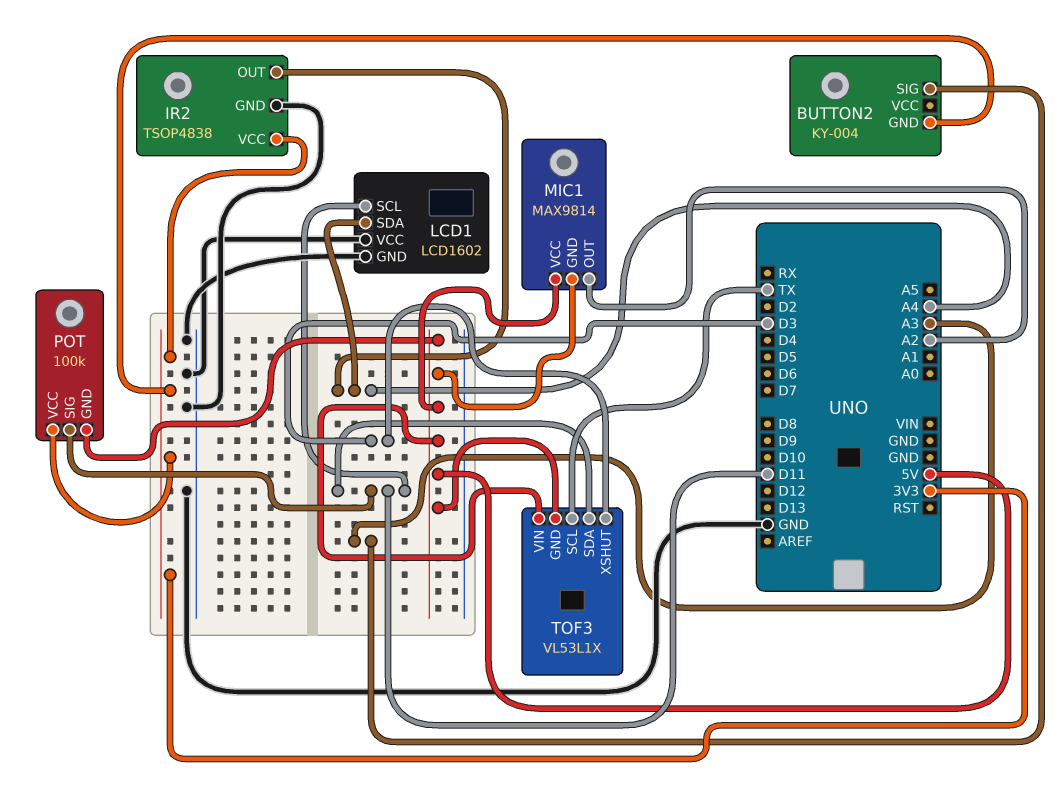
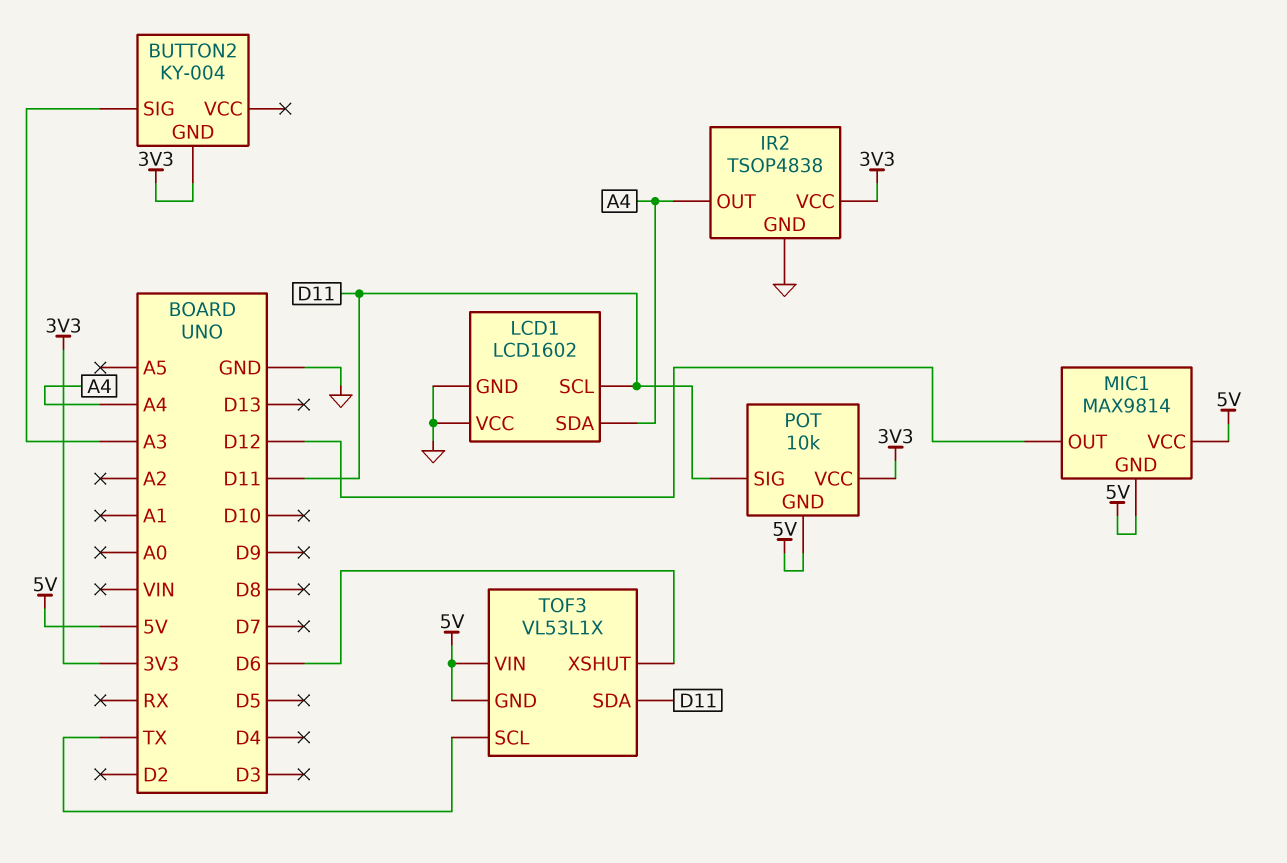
MIC1 pin OUT: A2 -> D12
POT: 100k -> 10k
TOF3 pin XSHUT: D3 -> D6

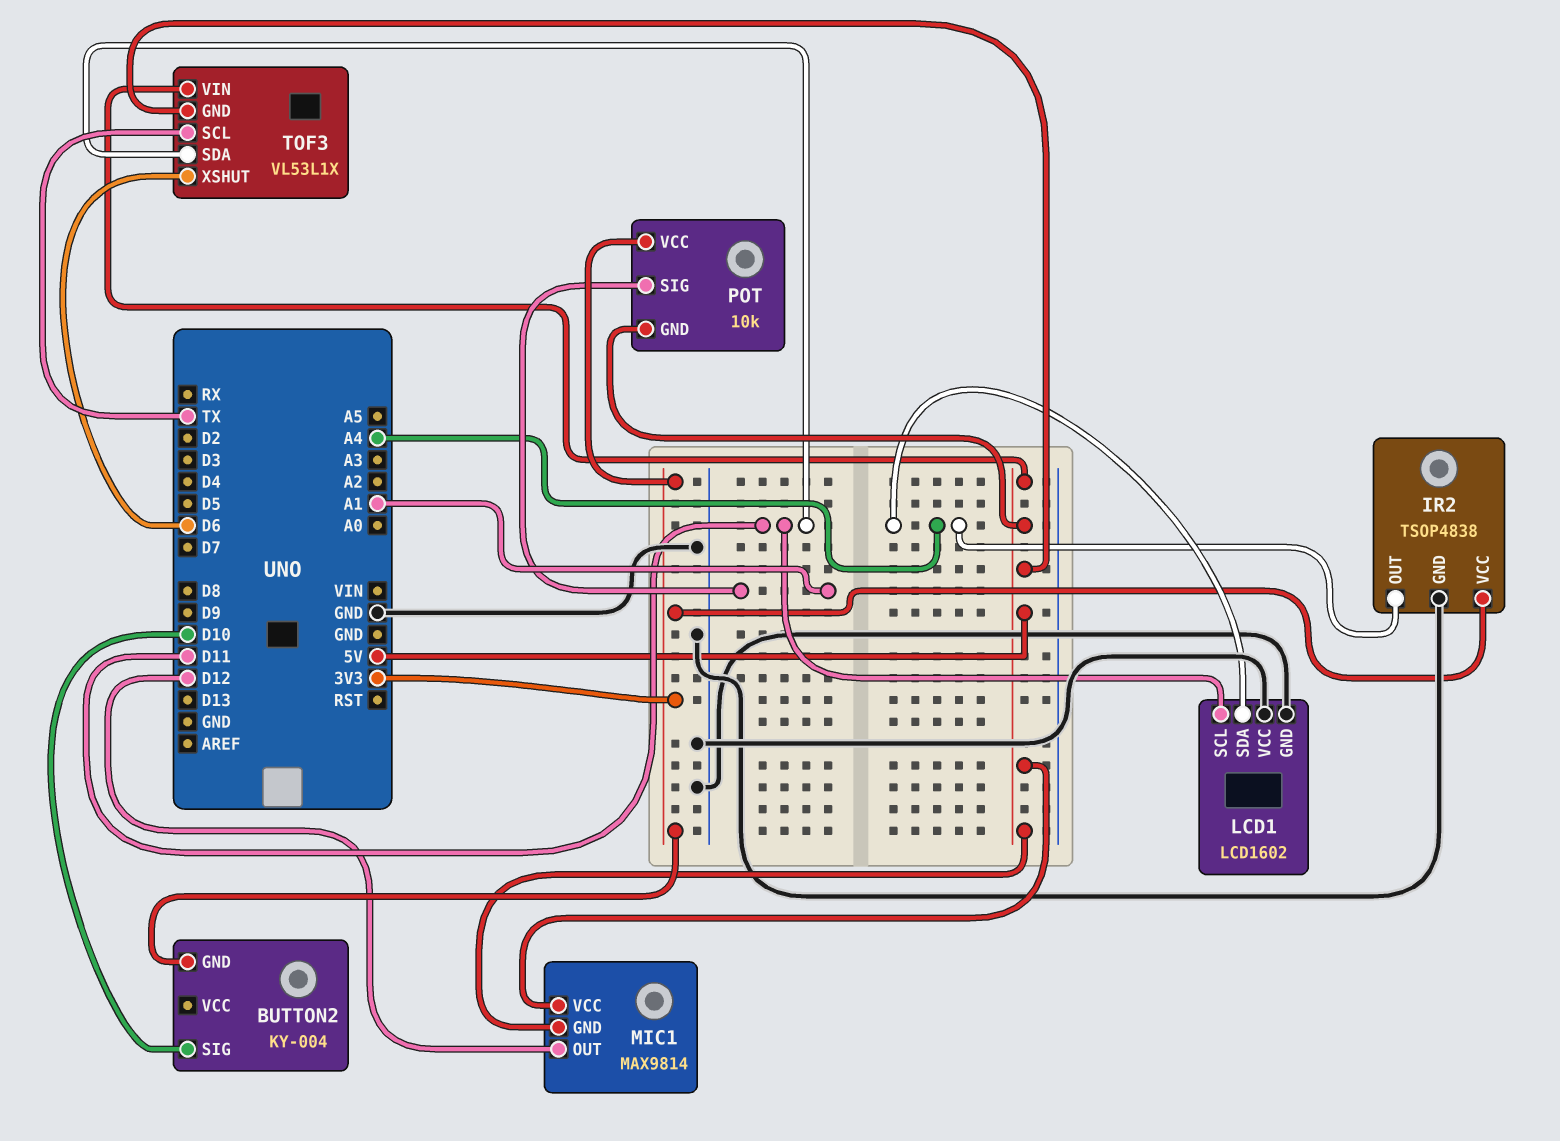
BUTTON2 pin SIG: A3 -> D10
POT pin SIG: D11 -> A1

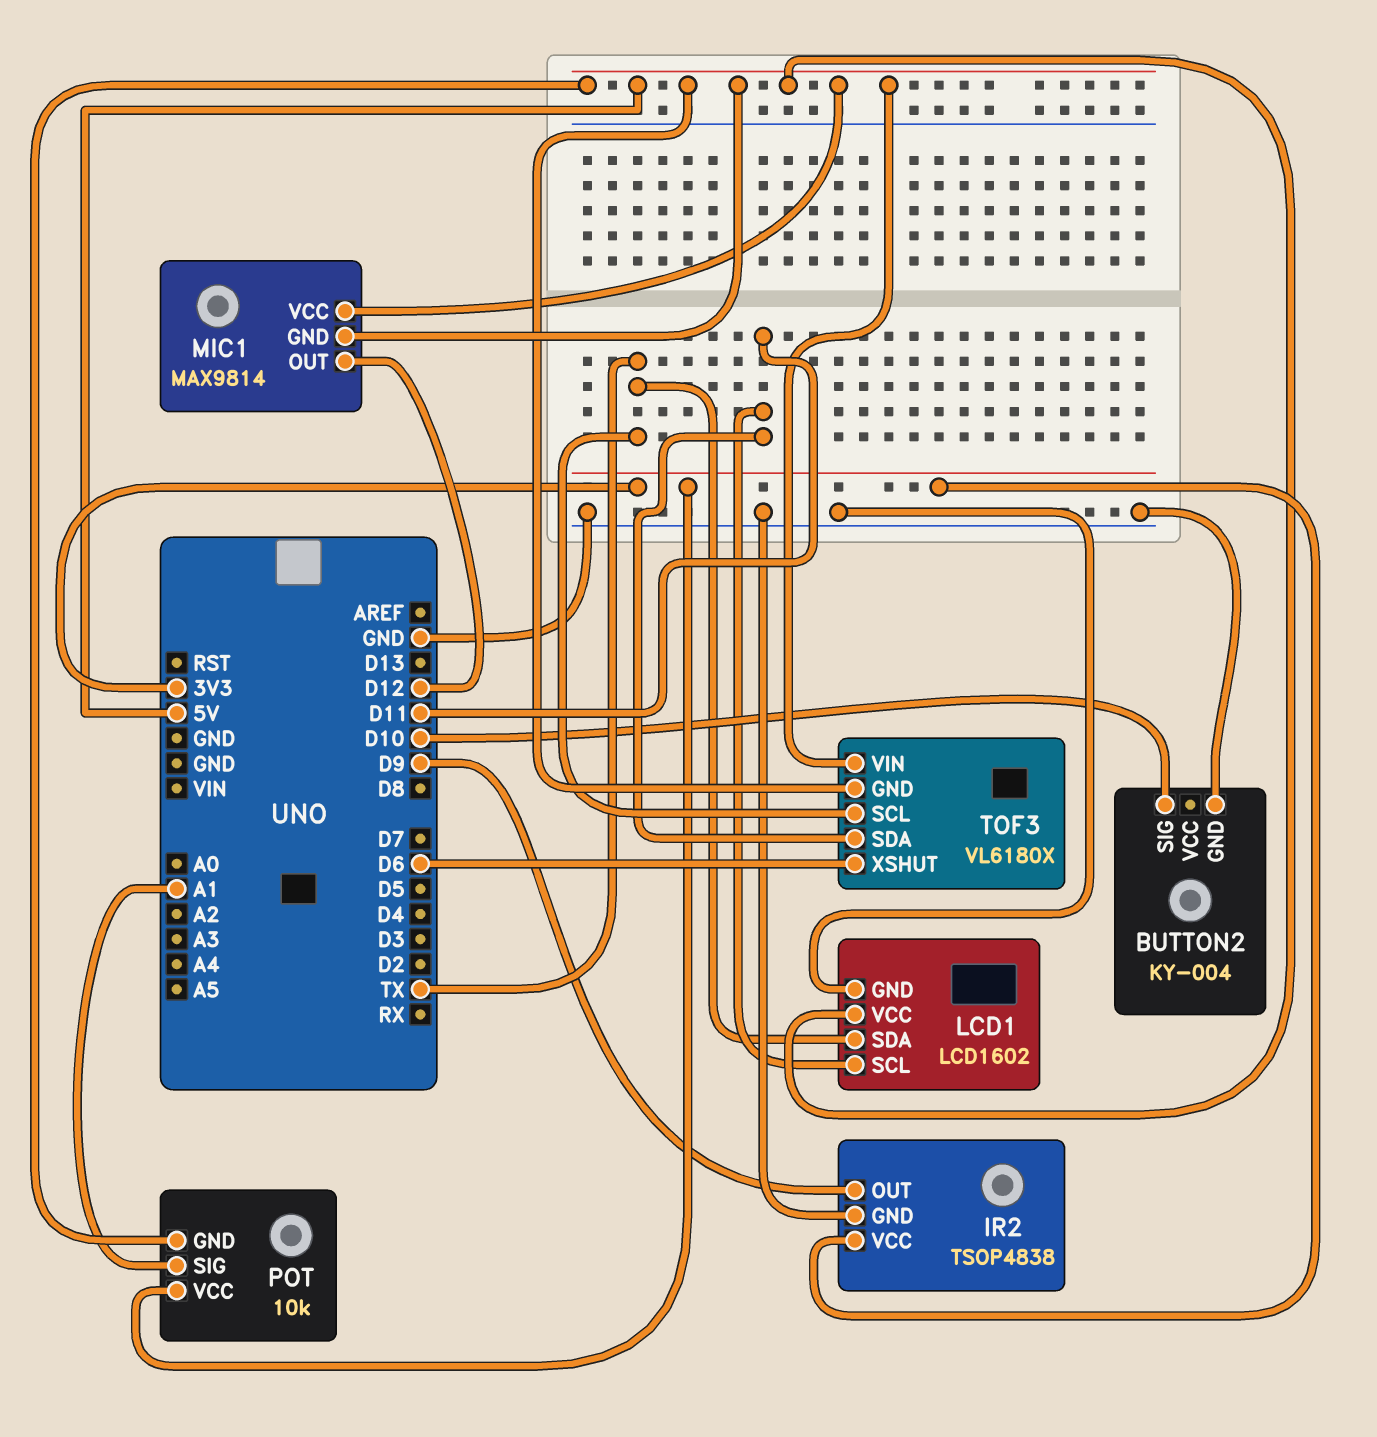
BUTTON2 pin GND: 3V3 -> GND
IR2 pin OUT: A4 -> D9
LCD1 pin SDA: A4 -> TX
LCD1 pin VCC: GND -> 5V
TOF3: VL53L1X -> VL6180X

